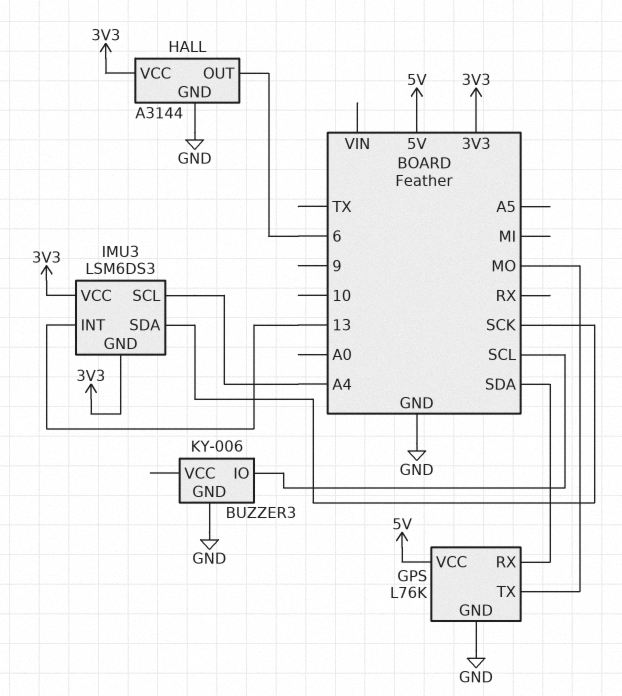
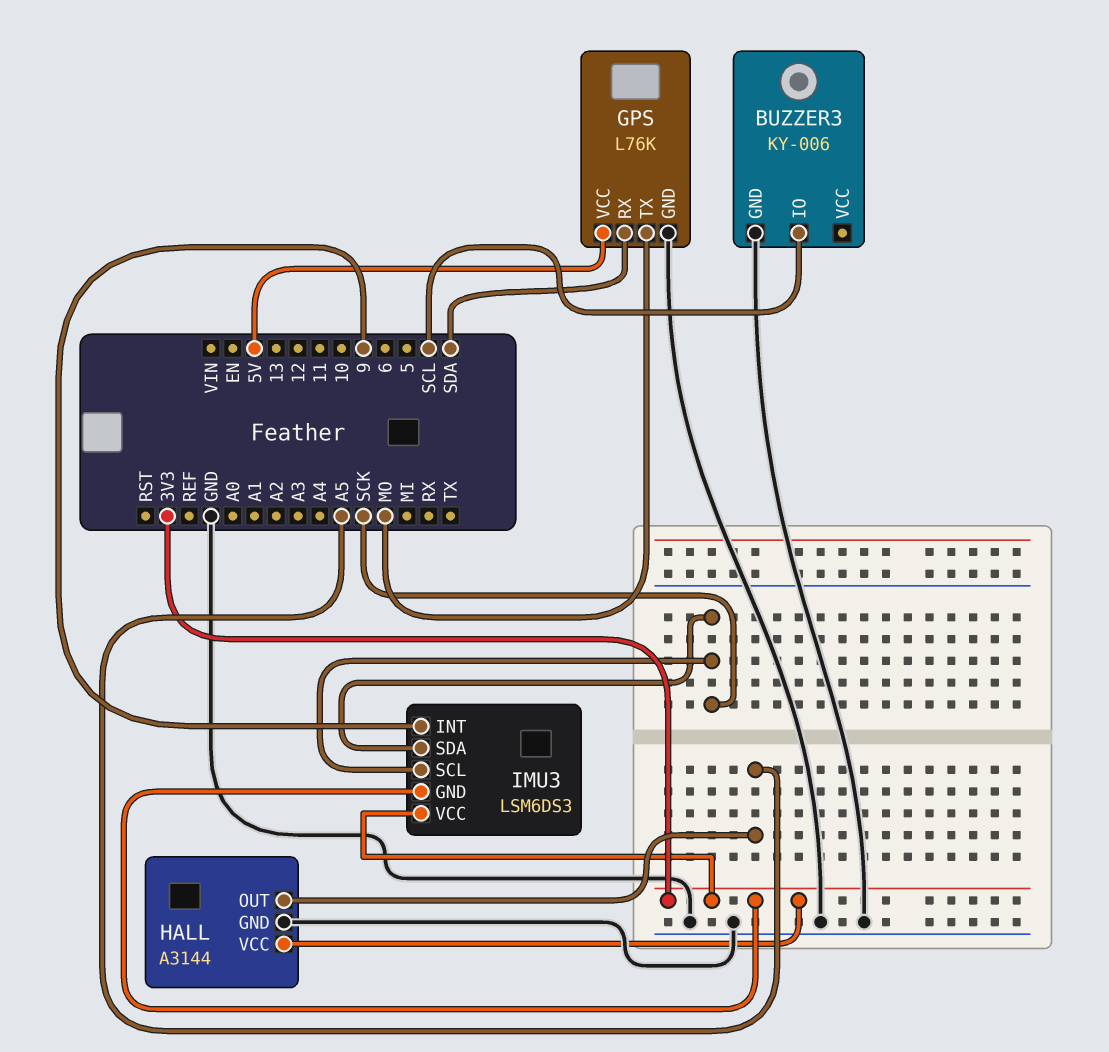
HALL pin OUT: 6 -> A5
IMU3 pin INT: 13 -> 9
IMU3 pin SCL: A4 -> SCK

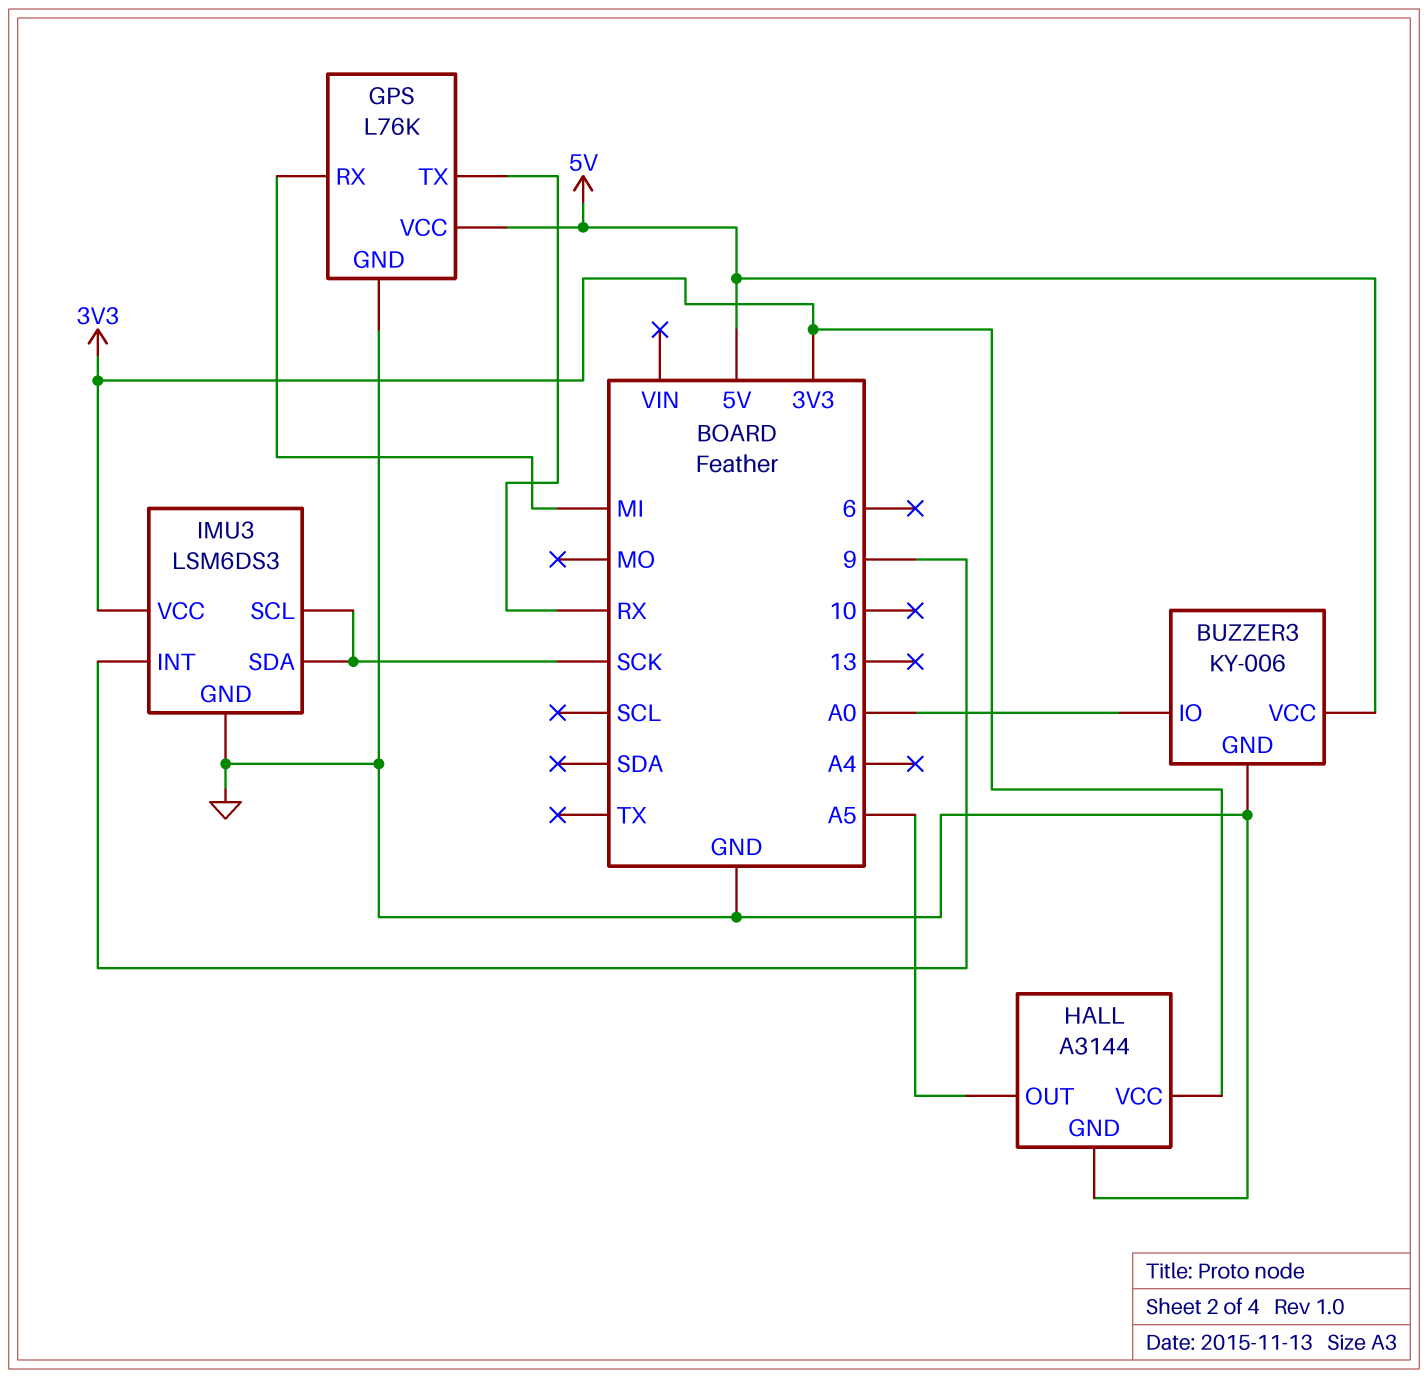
BUZZER3 pin IO: SCL -> A0
BUZZER3 pin VCC: none -> 5V
GPS pin RX: SDA -> MI
GPS pin TX: MO -> RX
IMU3 pin GND: 3V3 -> GND

